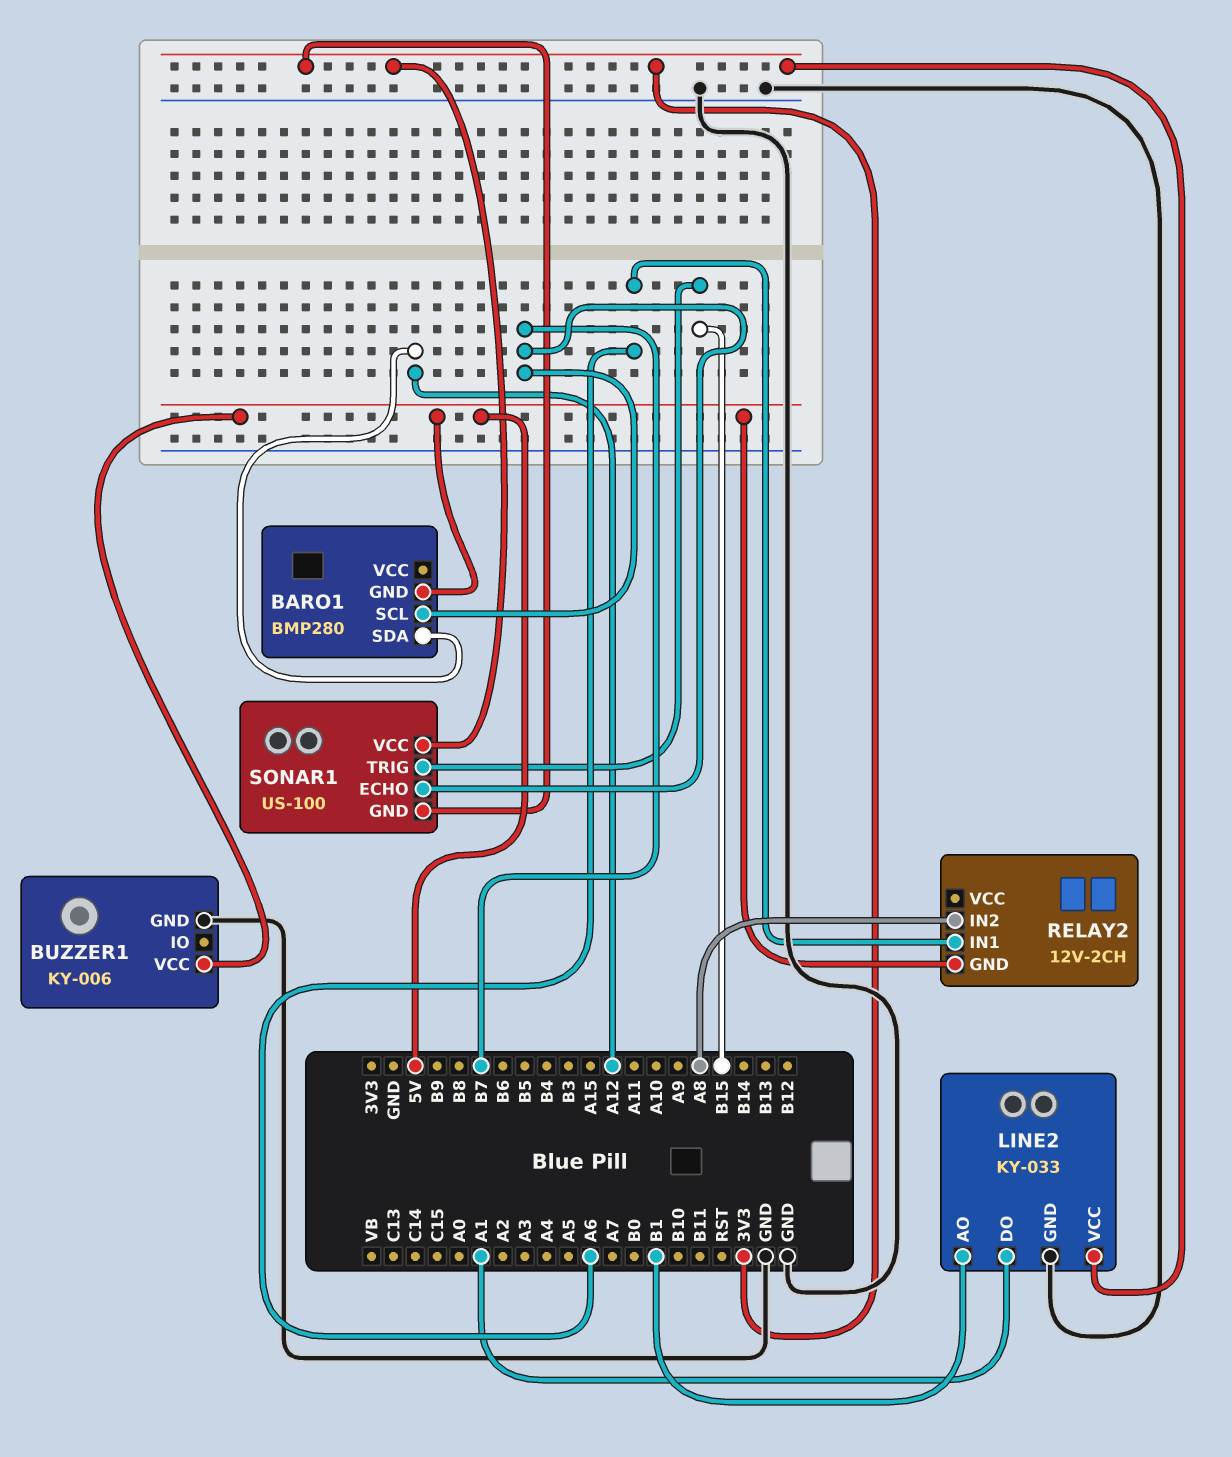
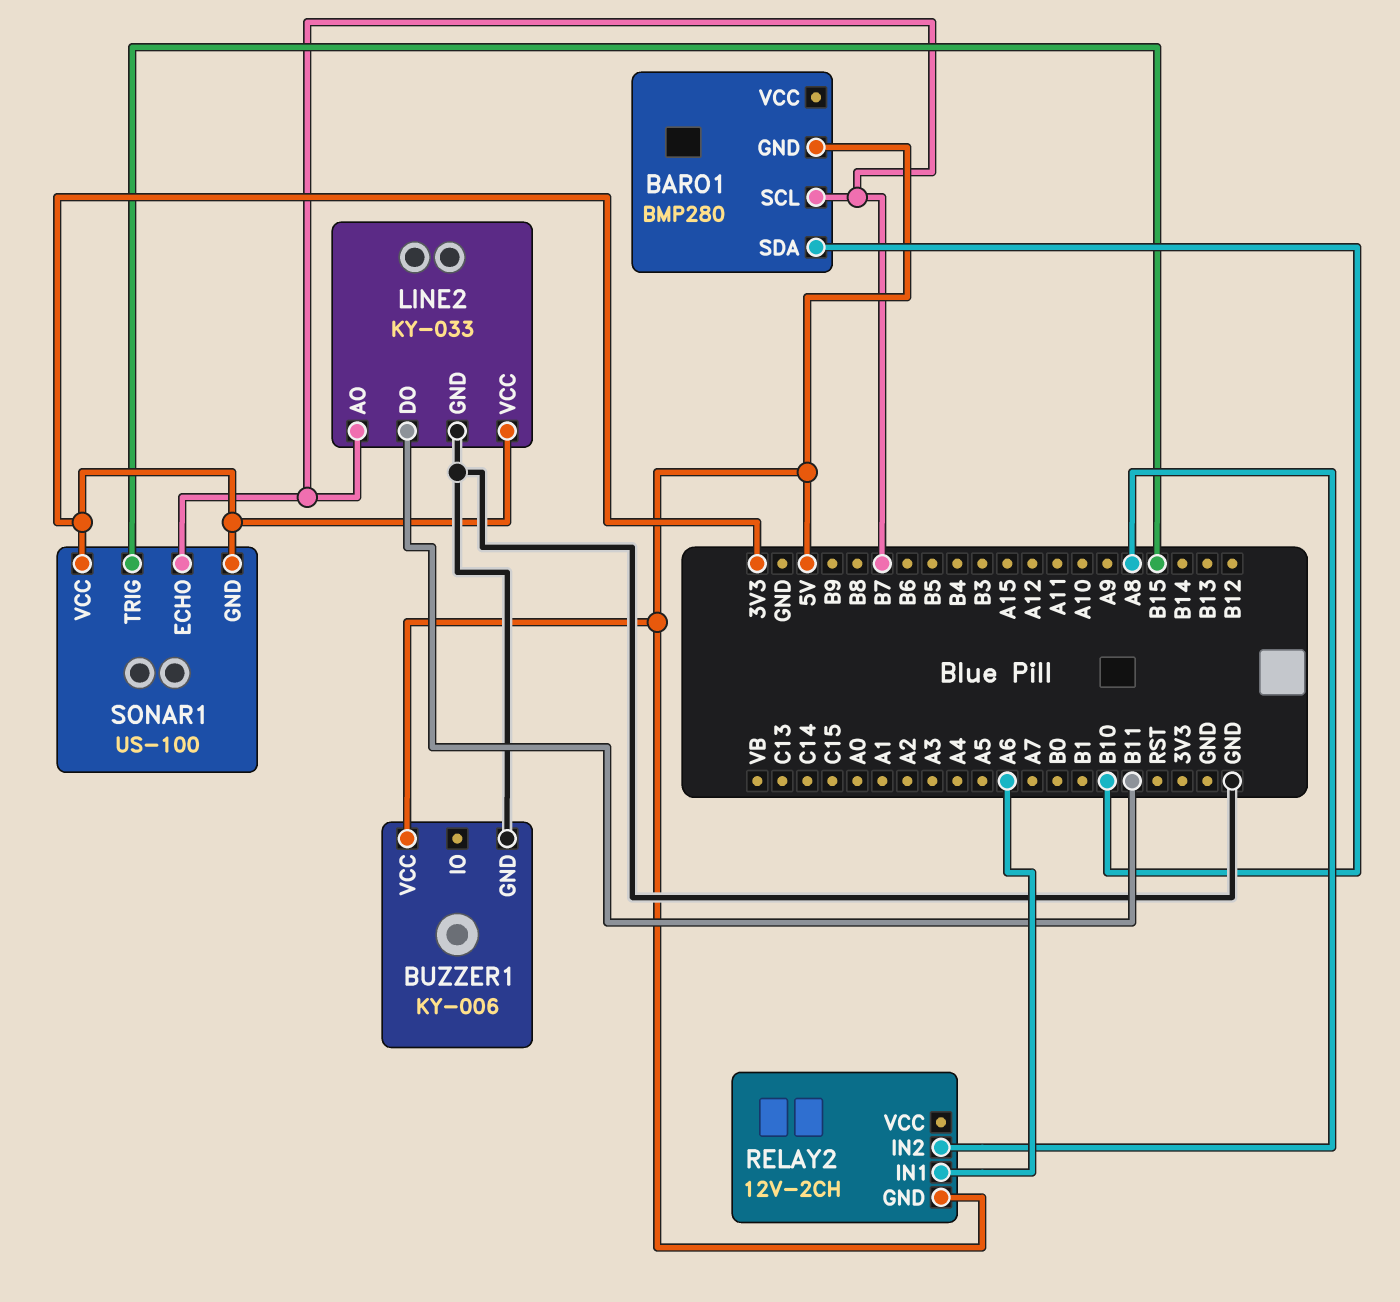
BARO1 pin SDA: A12 -> B10
LINE2 pin AO: B1 -> B7
LINE2 pin DO: A1 -> B11

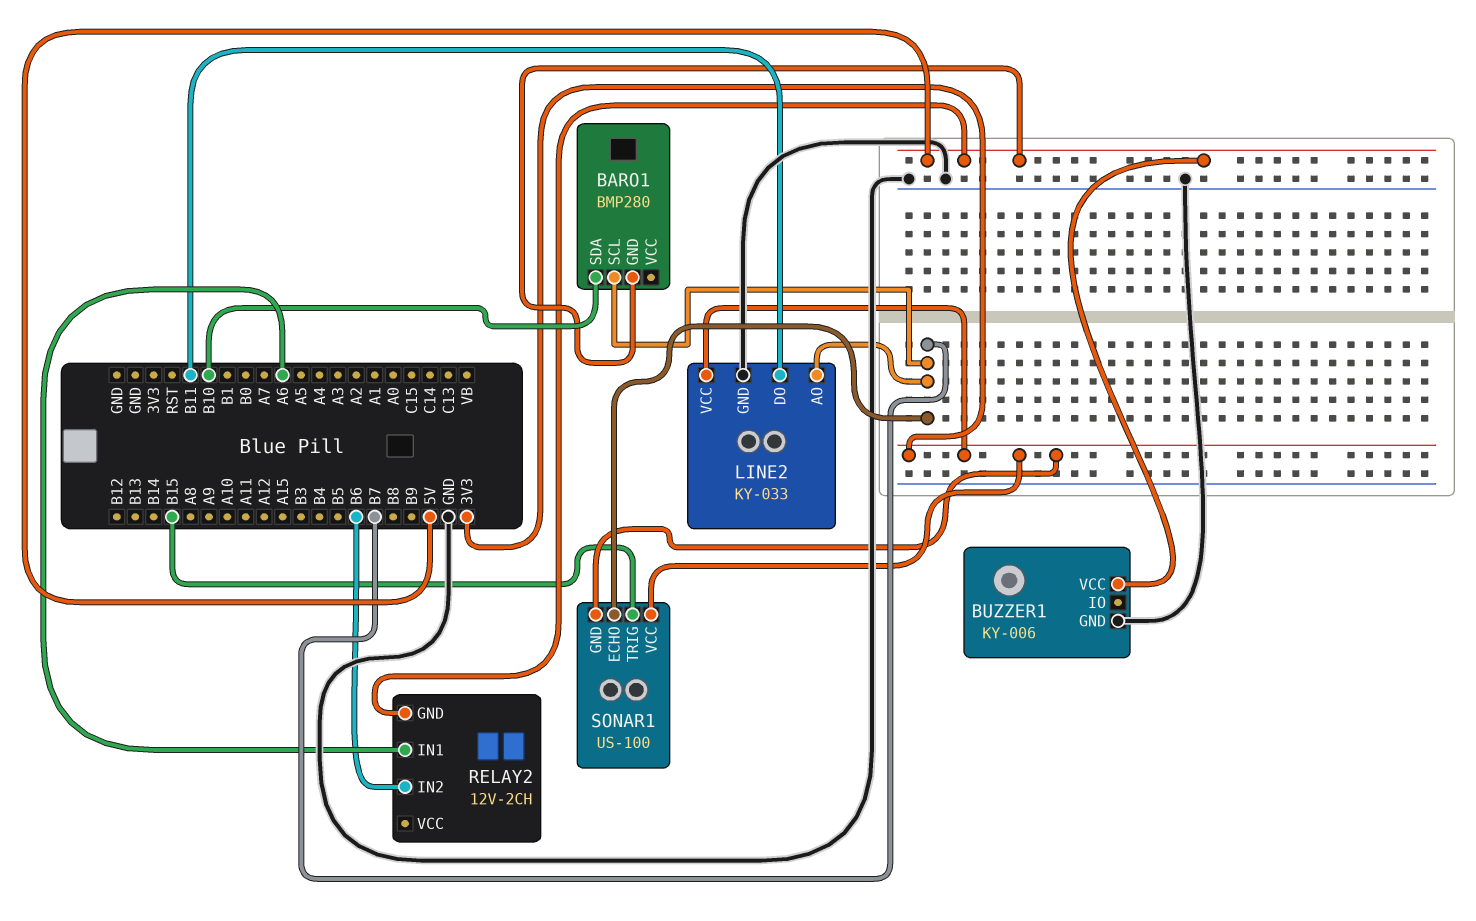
RELAY2 pin IN2: A8 -> B6

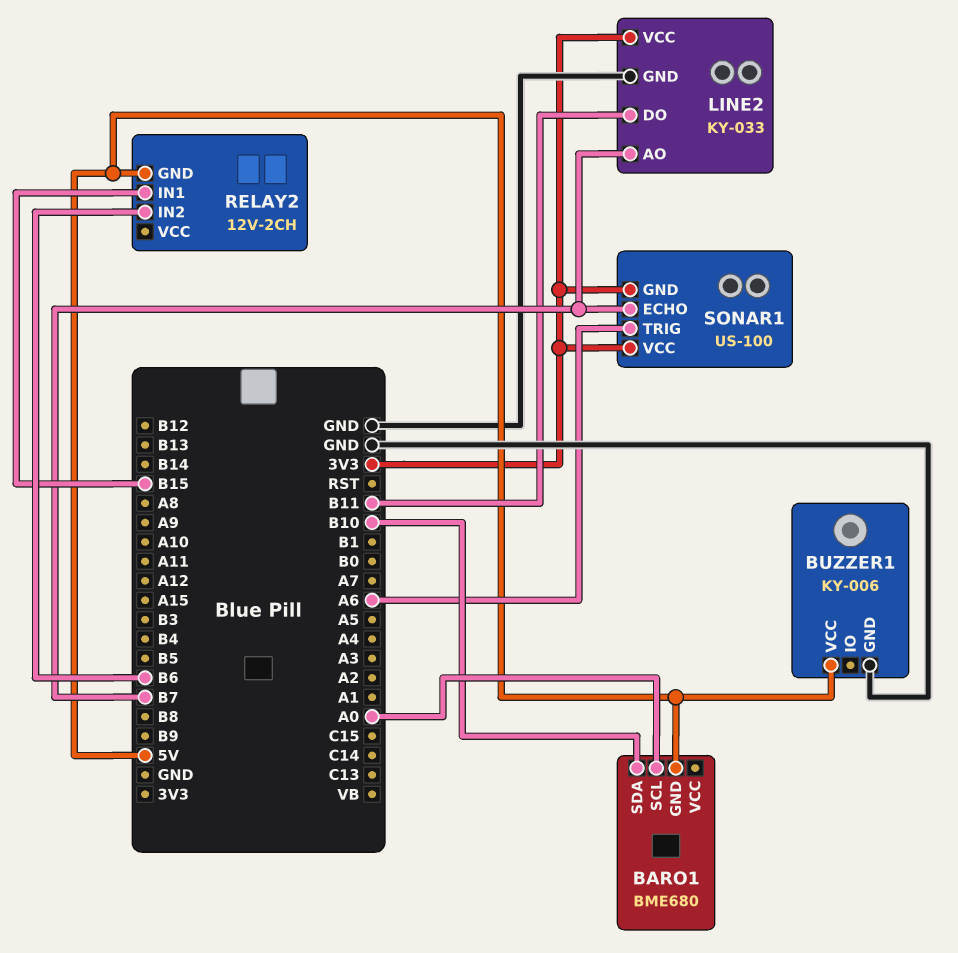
BARO1: BMP280 -> BME680
BARO1 pin SCL: B7 -> A0
RELAY2 pin IN1: A6 -> B15
SONAR1 pin TRIG: B15 -> A6

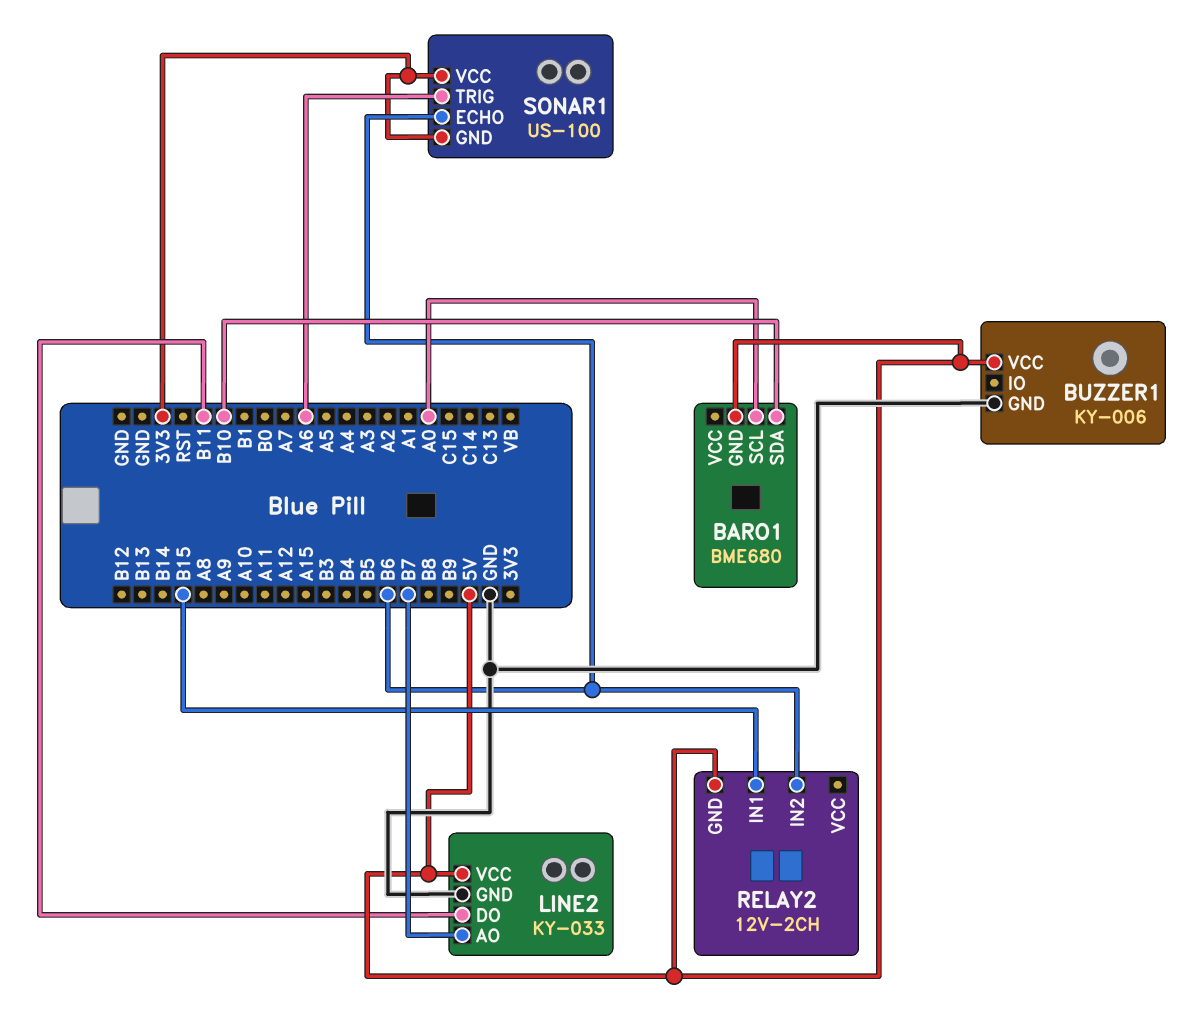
LINE2 pin VCC: 3V3 -> 5V
SONAR1 pin ECHO: B7 -> B6

